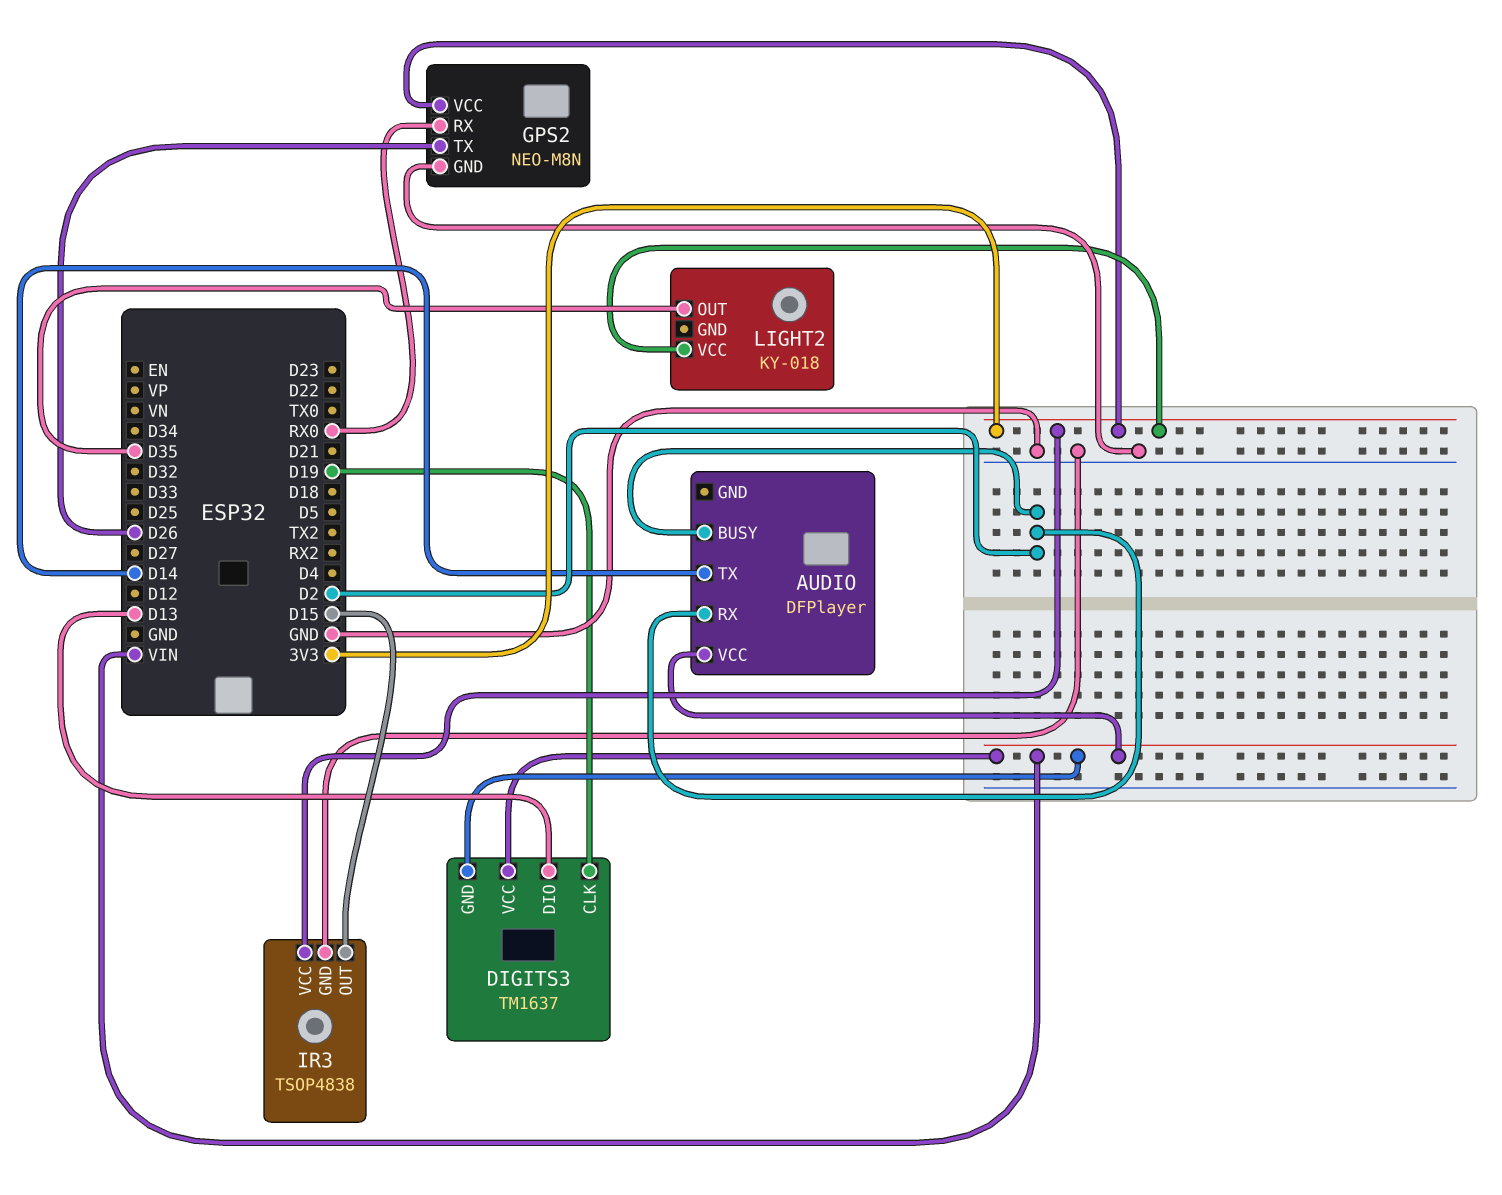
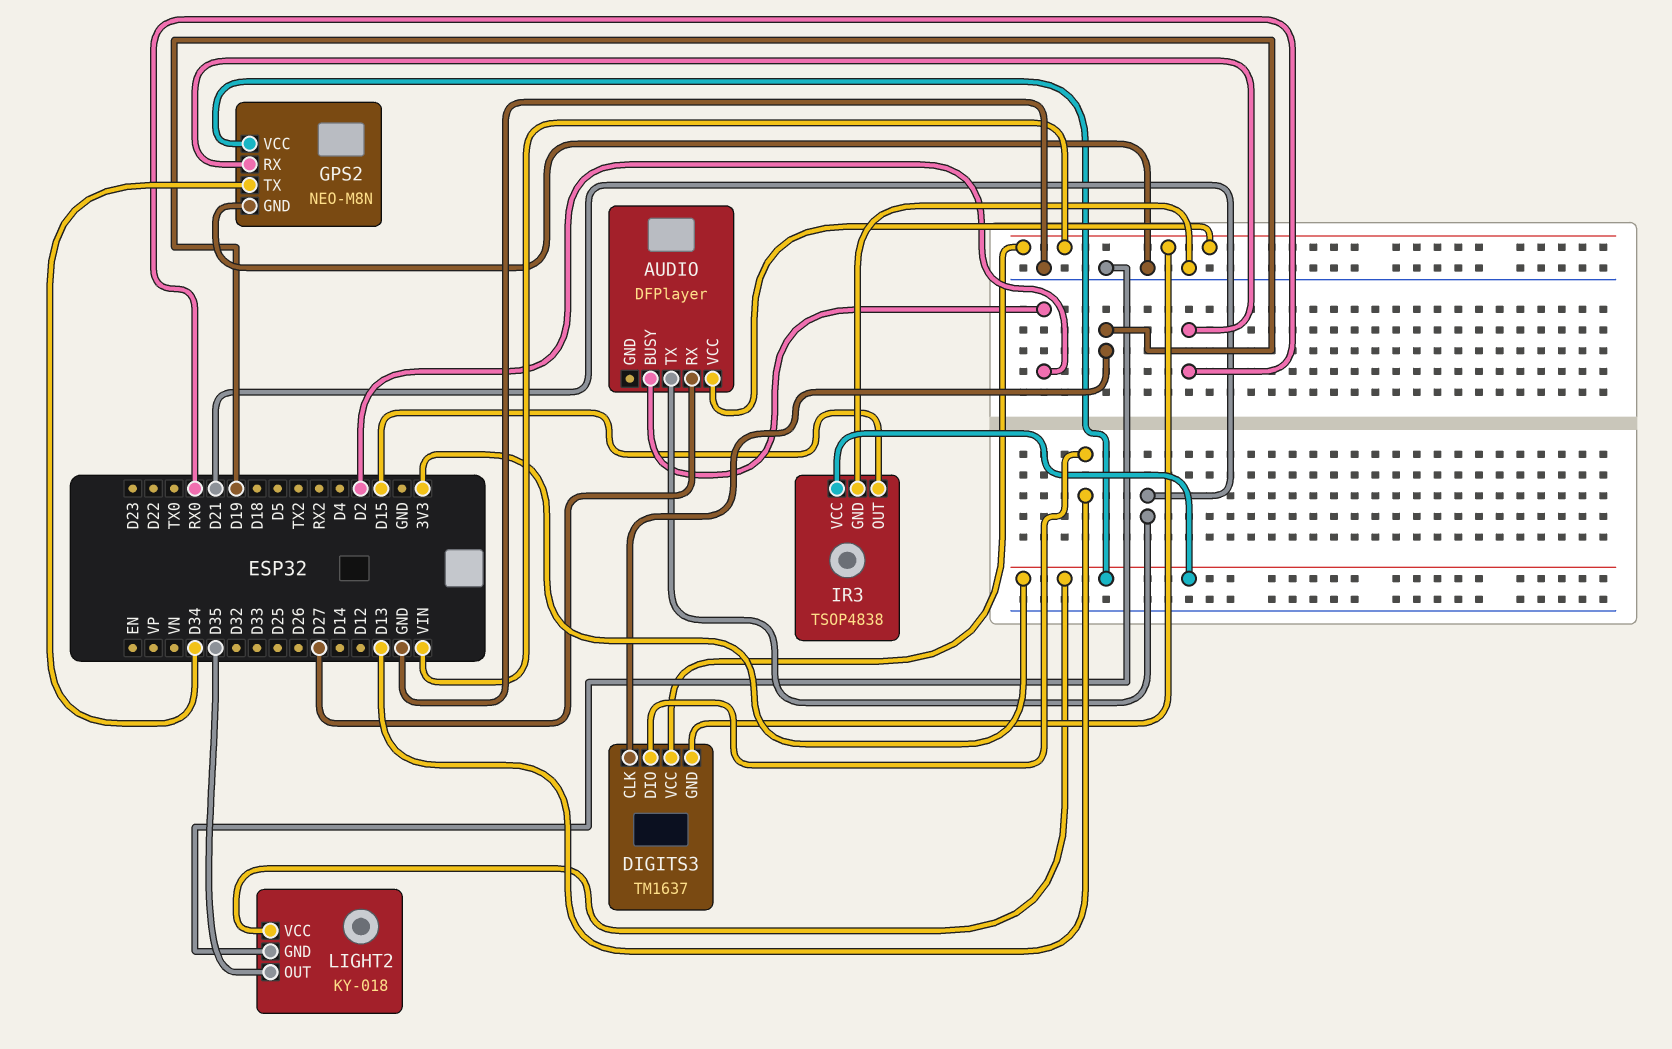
AUDIO pin RX: D2 -> D27
AUDIO pin TX: D14 -> D21
GPS2 pin TX: D26 -> D34
LIGHT2 pin GND: none -> GND

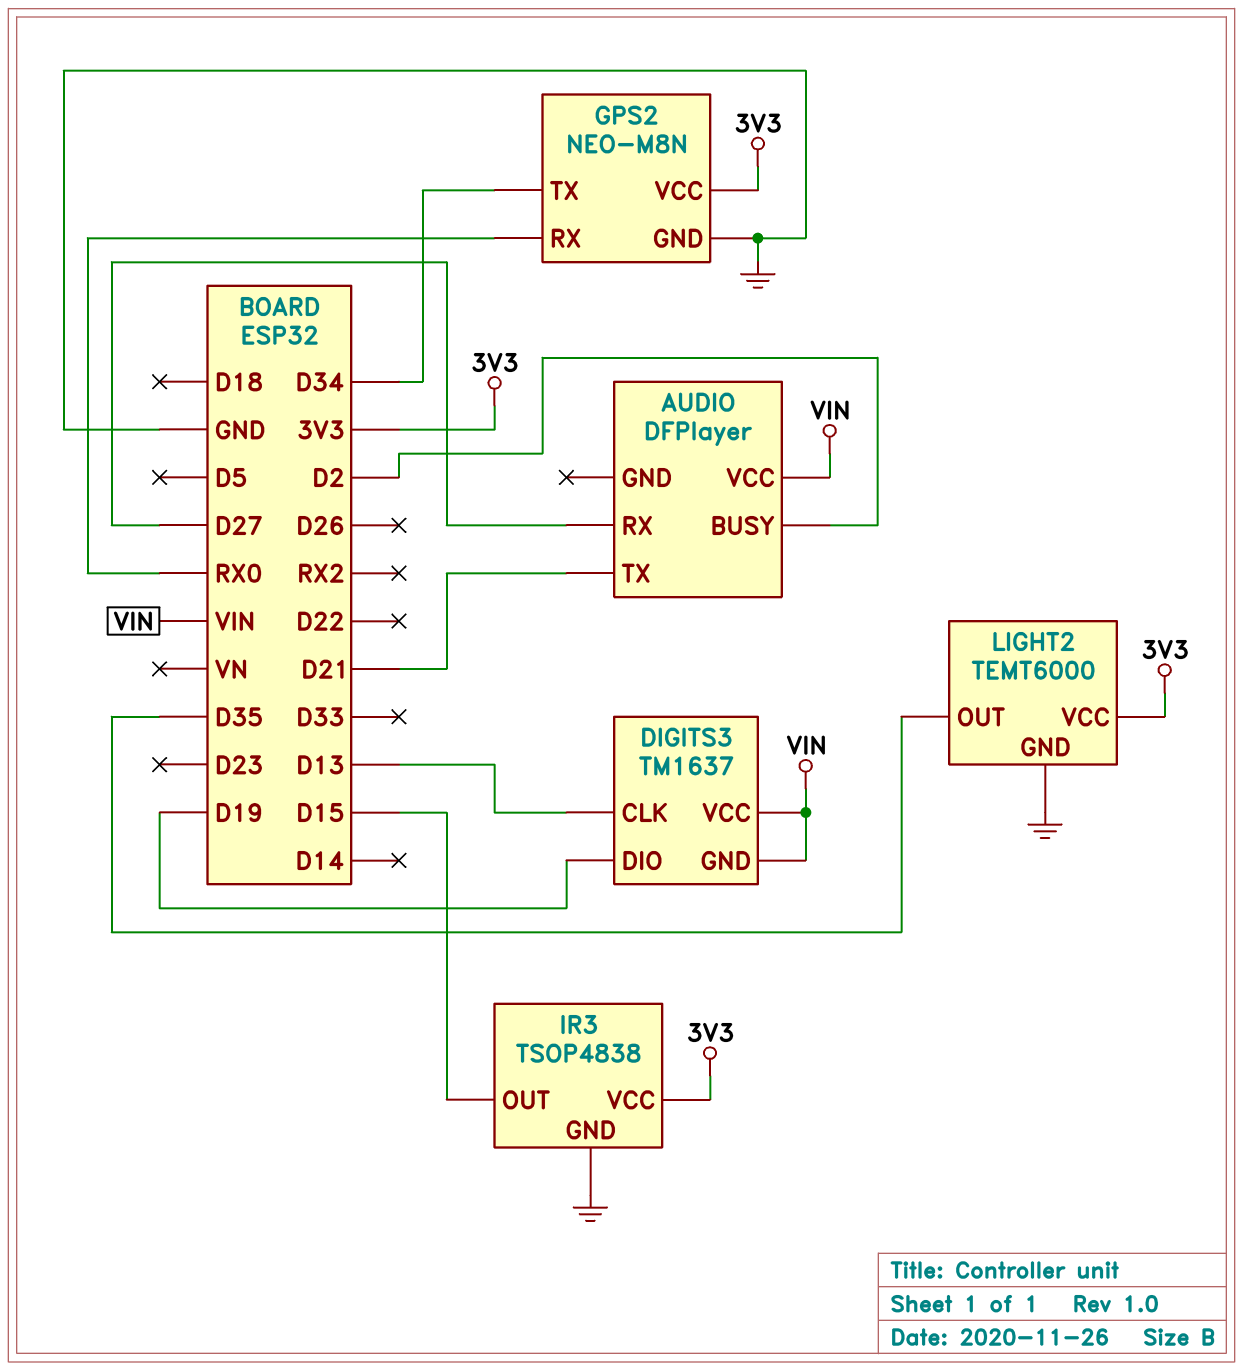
DIGITS3 pin CLK: D19 -> D13
DIGITS3 pin DIO: D13 -> D19
LIGHT2: KY-018 -> TEMT6000

